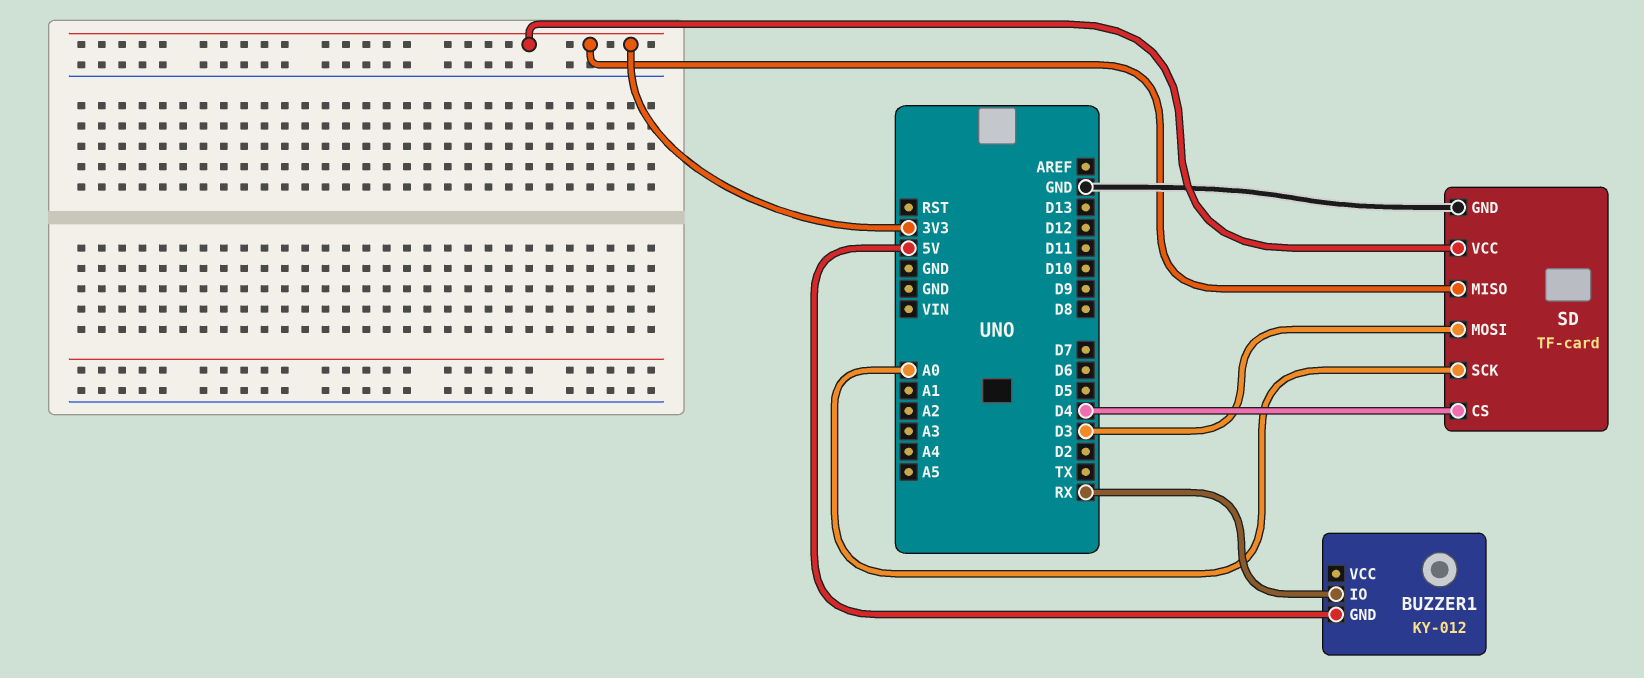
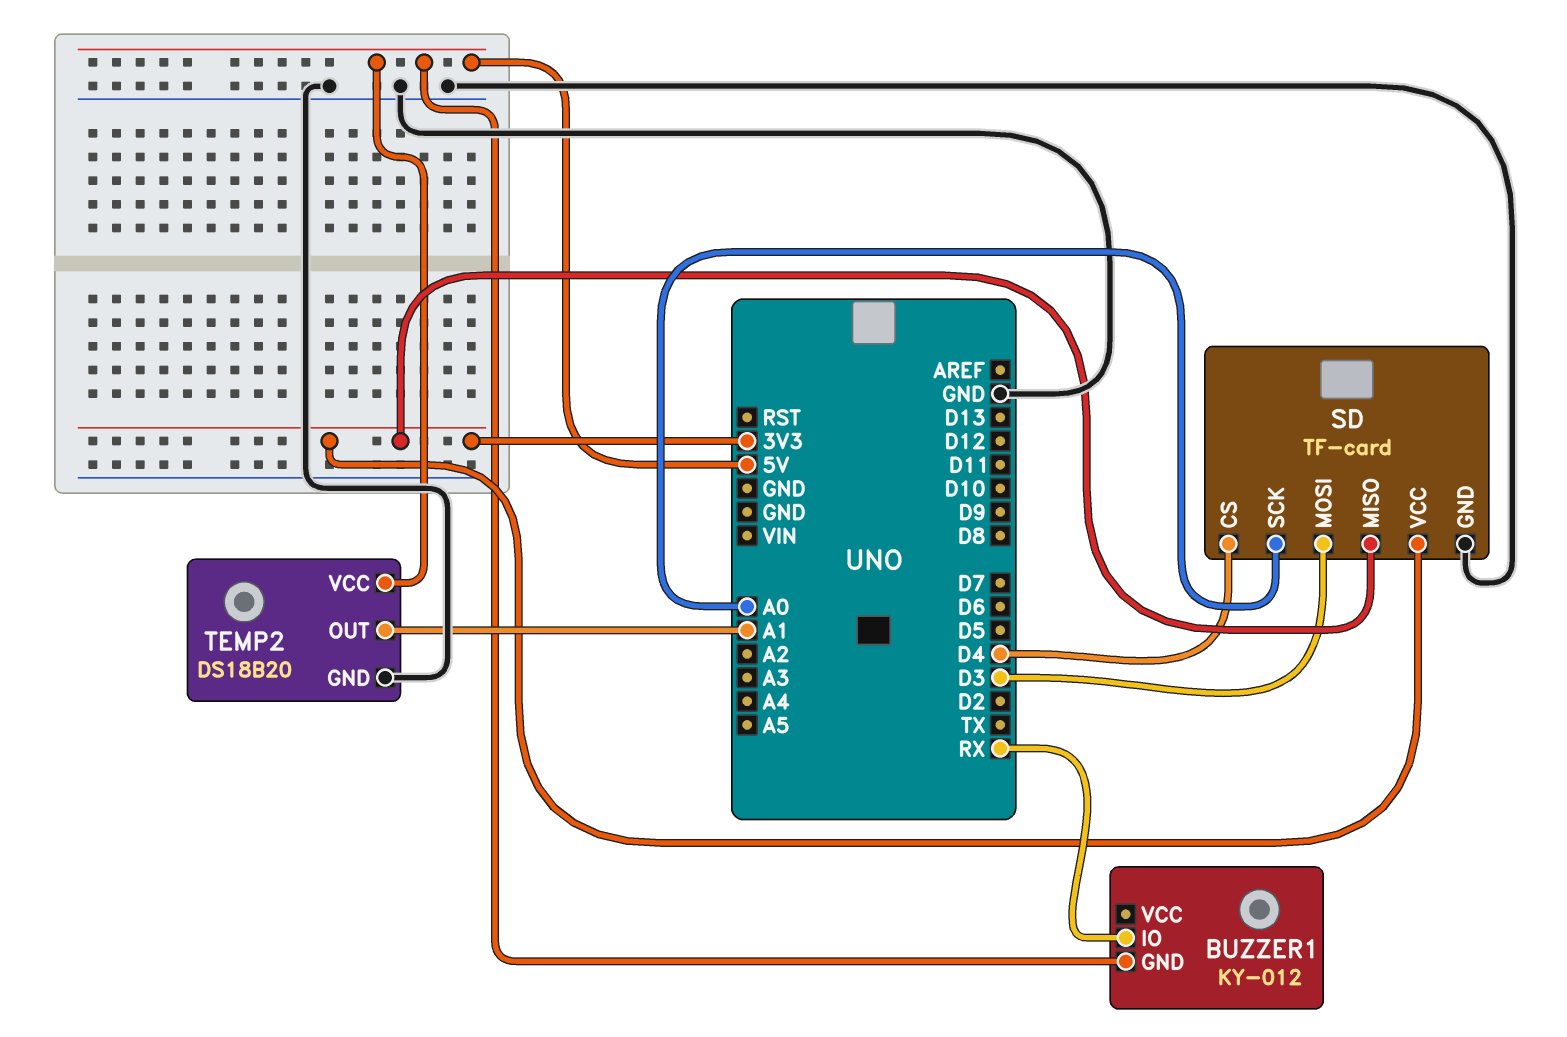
TEMP2: none -> DS18B20
TEMP2 pin GND: none -> GND
TEMP2 pin OUT: none -> A1
TEMP2 pin VCC: none -> 5V

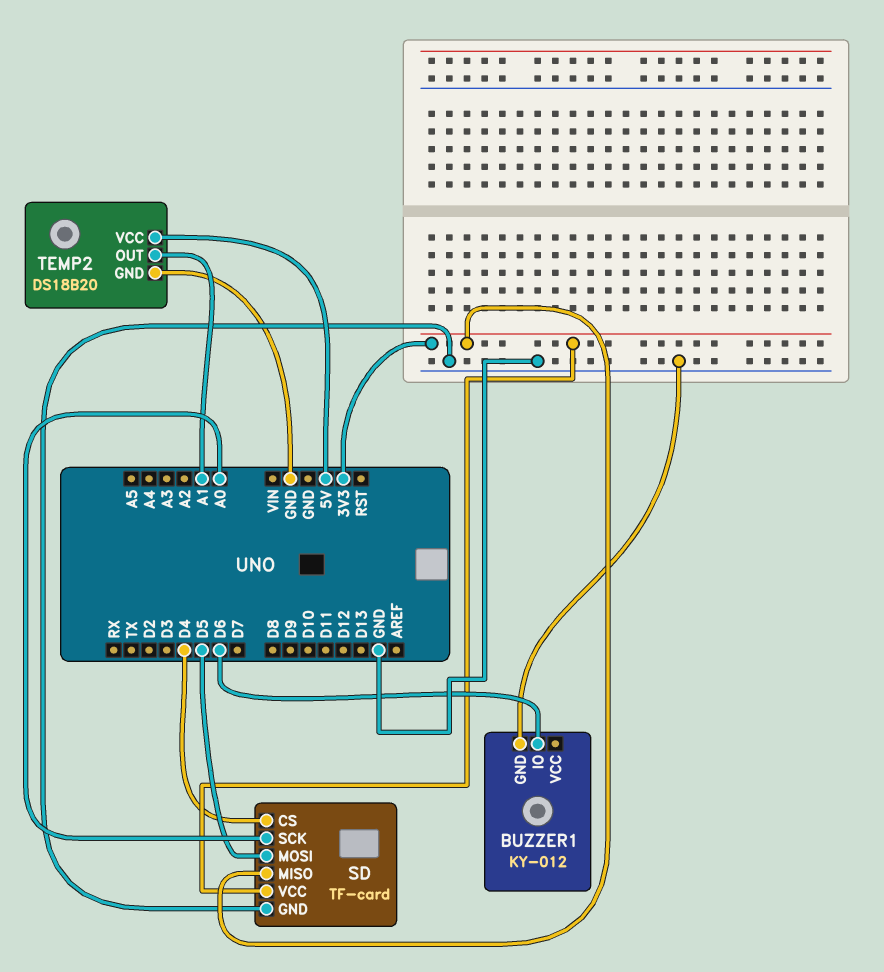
BUZZER1 pin GND: 5V -> GND
BUZZER1 pin IO: RX -> D6
SD pin MOSI: D3 -> D5

